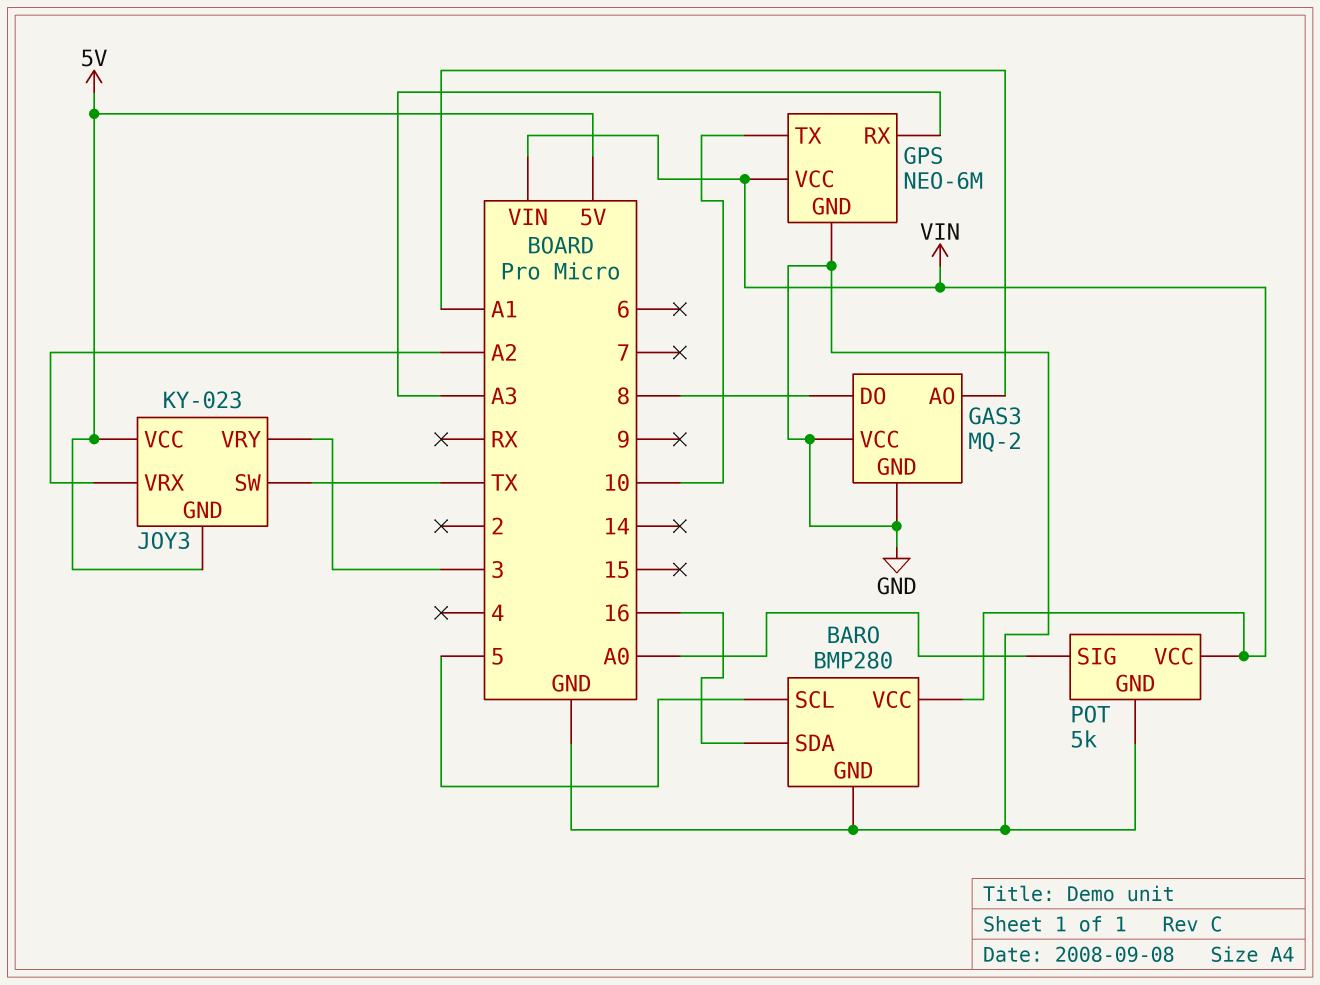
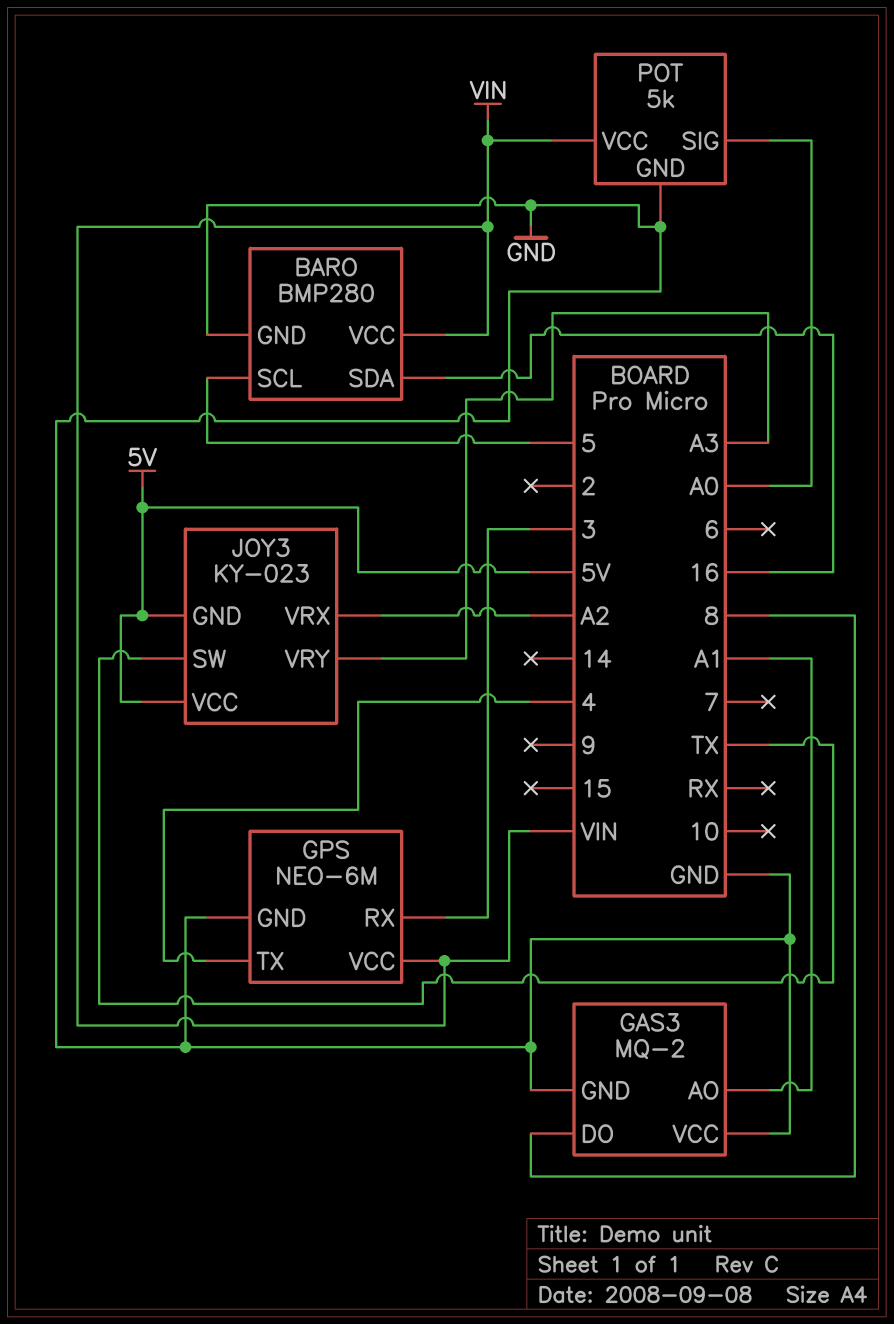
GPS pin RX: A3 -> 3
GPS pin TX: 10 -> 4
JOY3 pin VRY: 3 -> A3

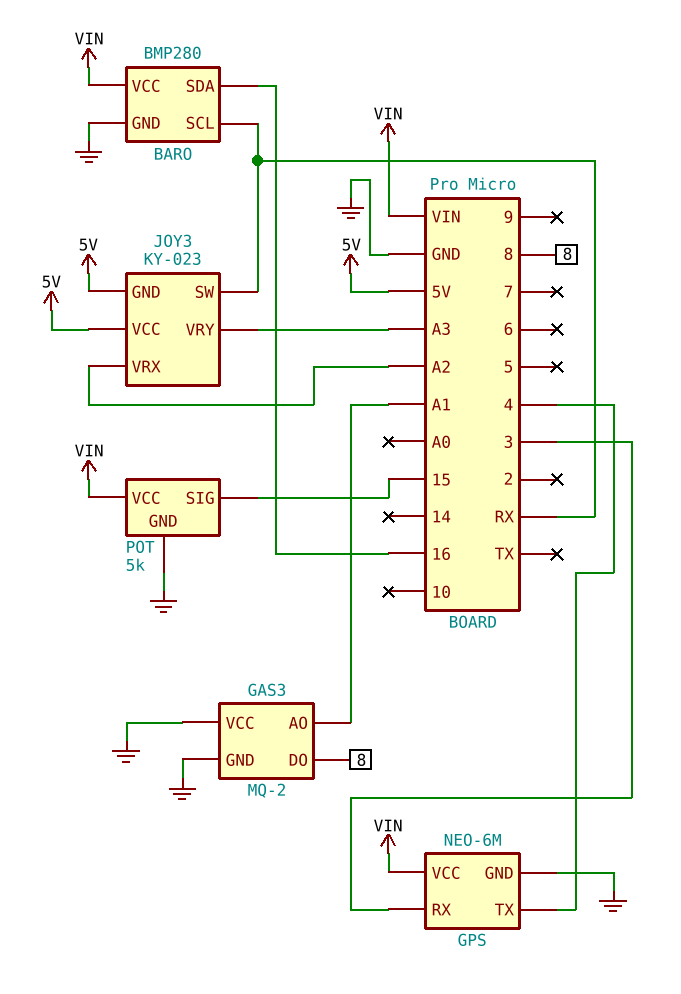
BARO pin SCL: 5 -> RX
JOY3 pin SW: TX -> RX
POT pin SIG: A0 -> 15

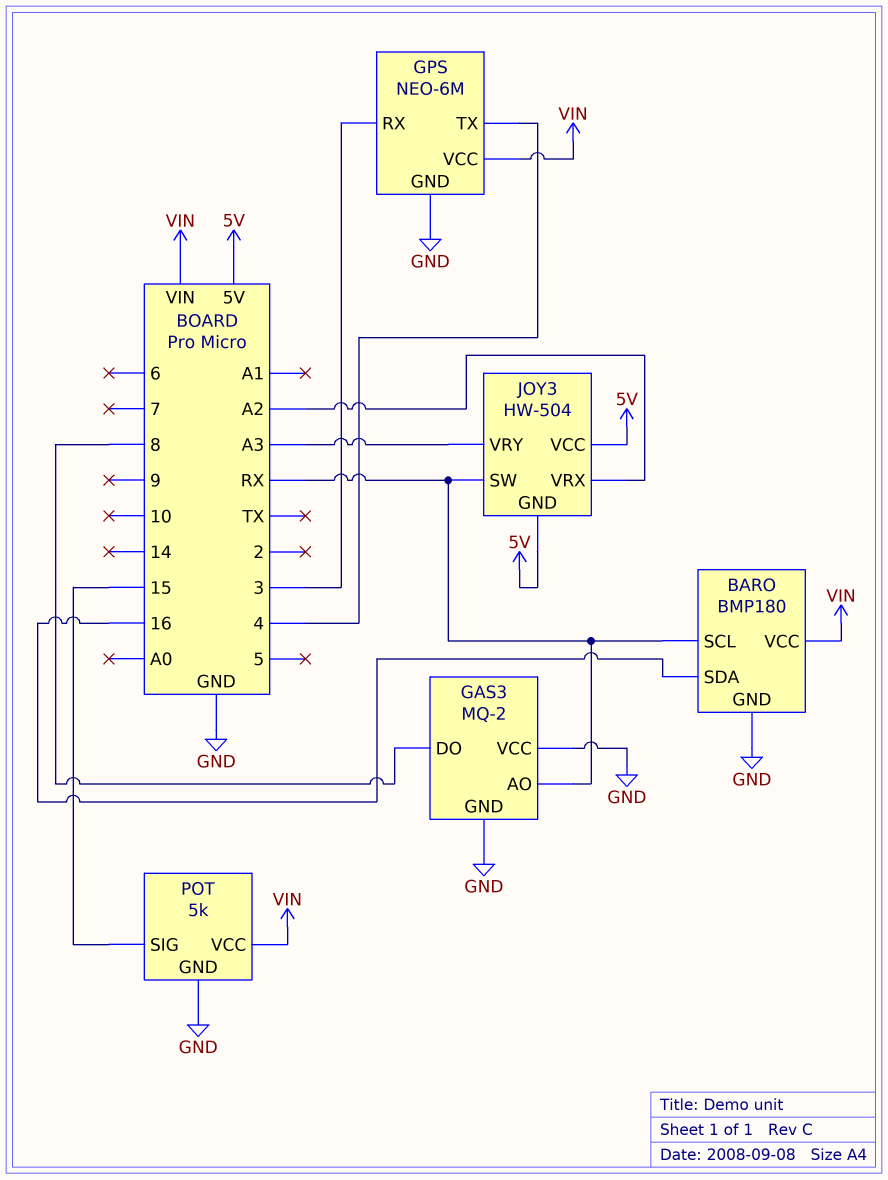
BARO: BMP280 -> BMP180
GAS3 pin AO: A1 -> RX
JOY3: KY-023 -> HW-504

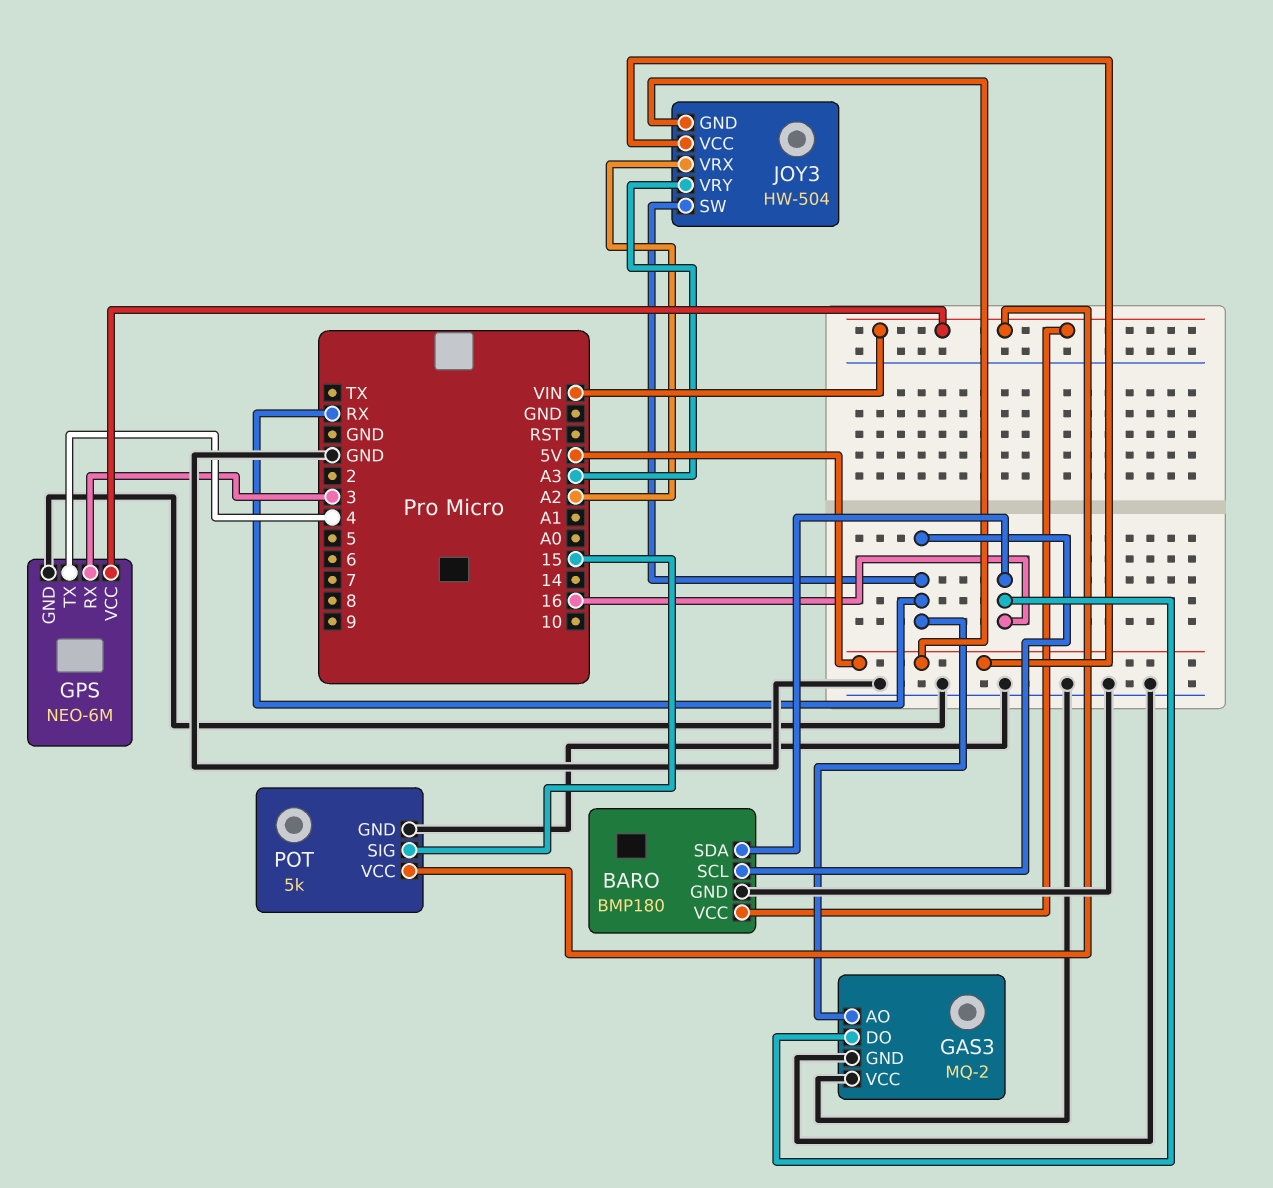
GAS3 pin DO: 8 -> 16

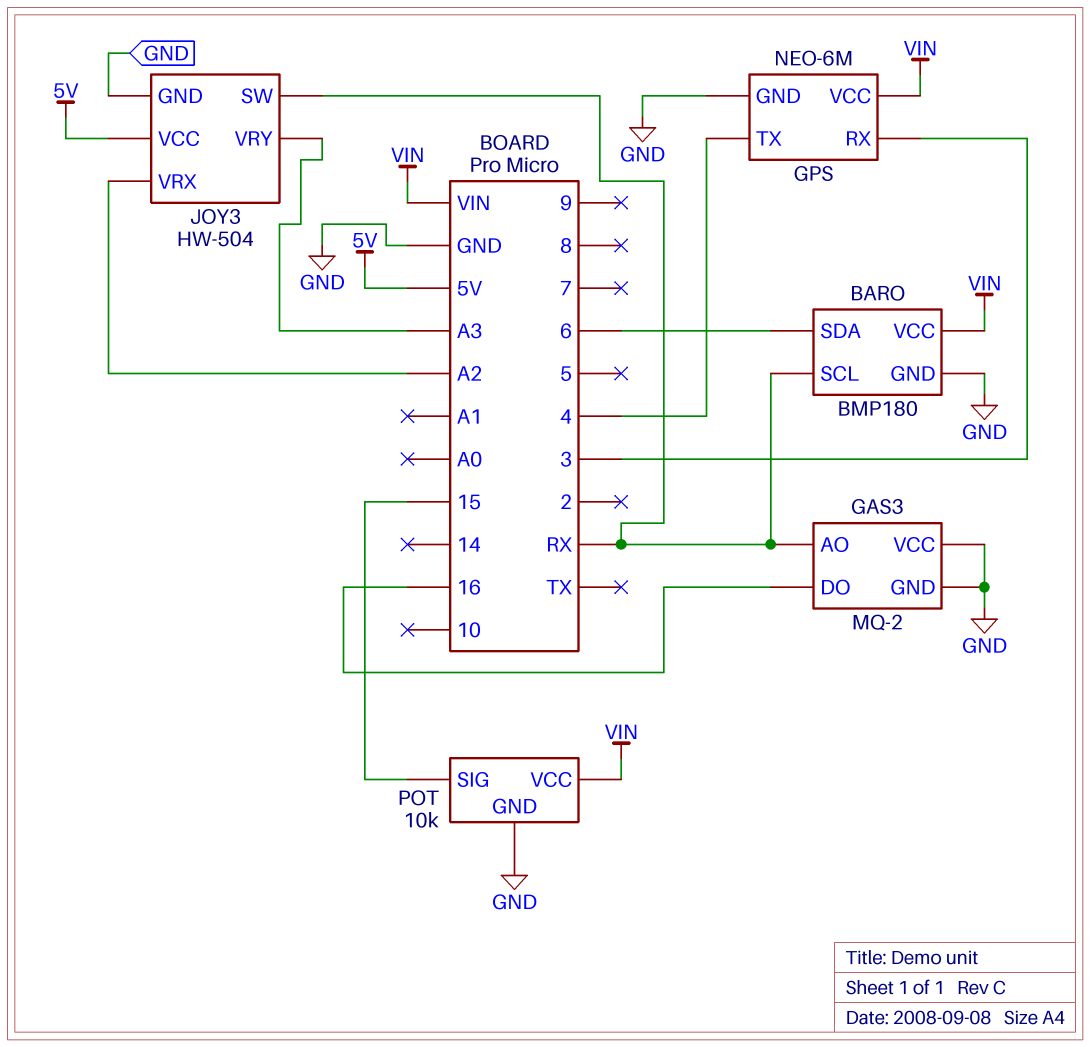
BARO pin SDA: 16 -> 6
JOY3 pin GND: 5V -> GND
POT: 5k -> 10k

